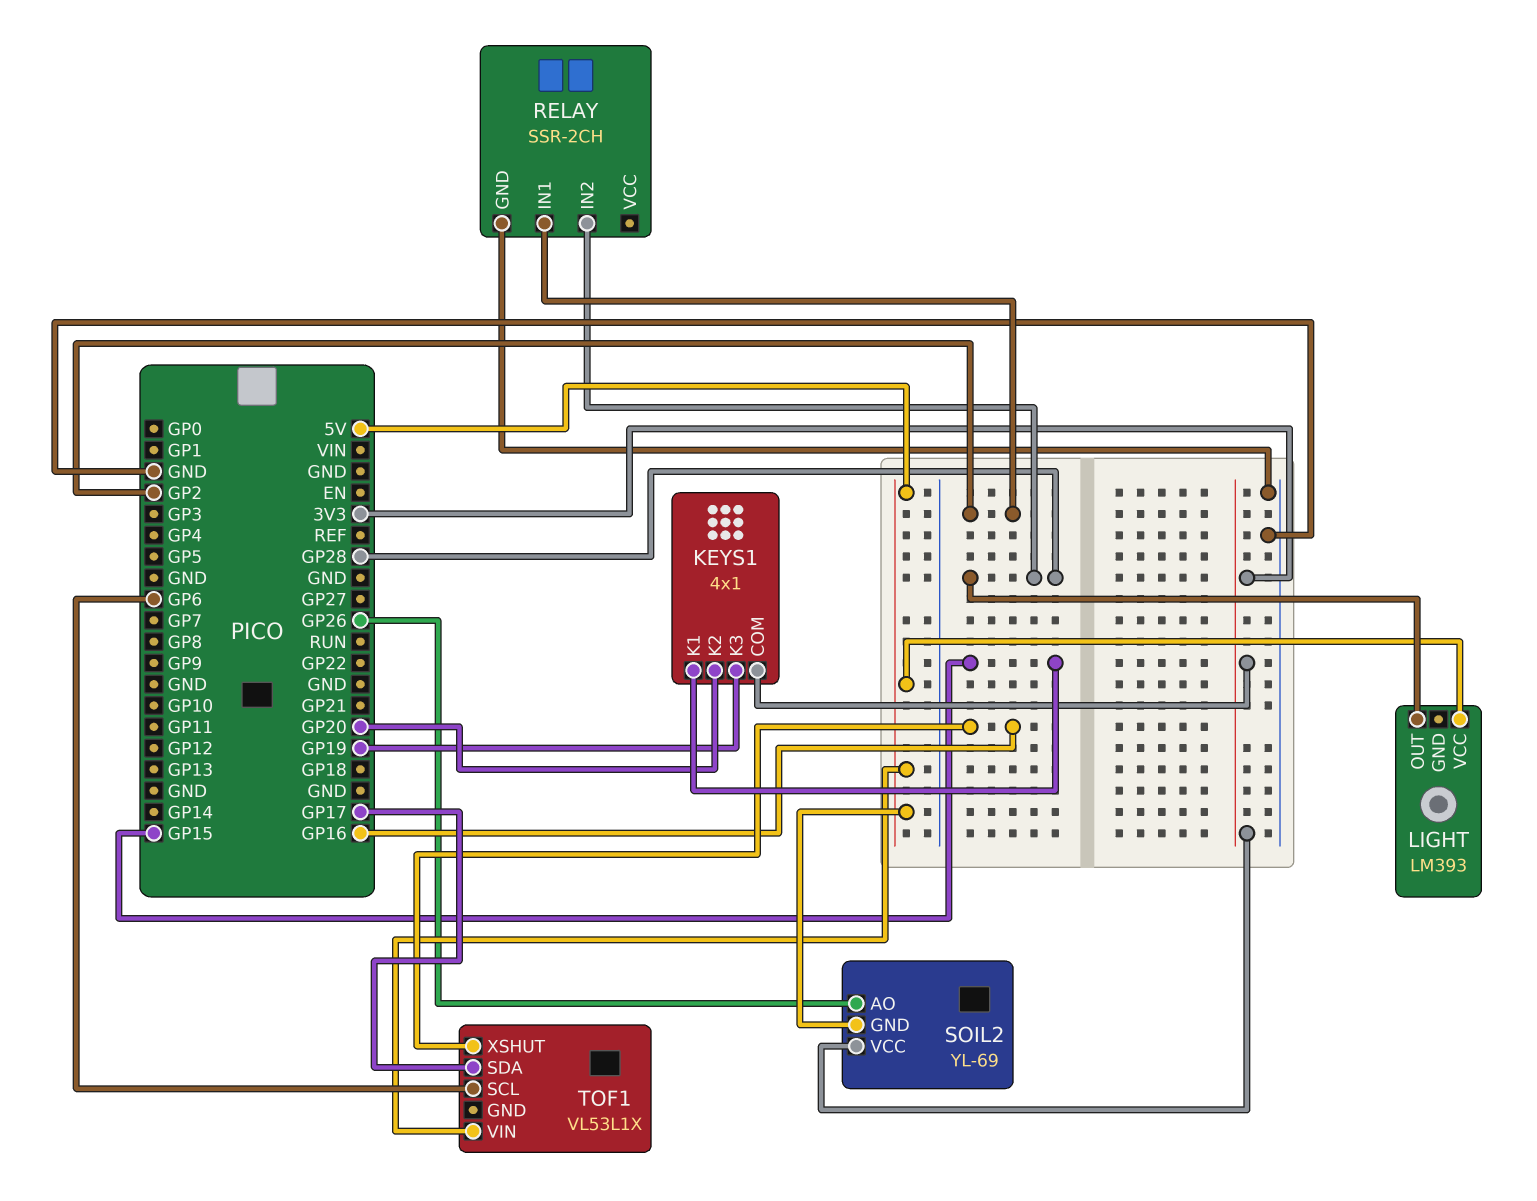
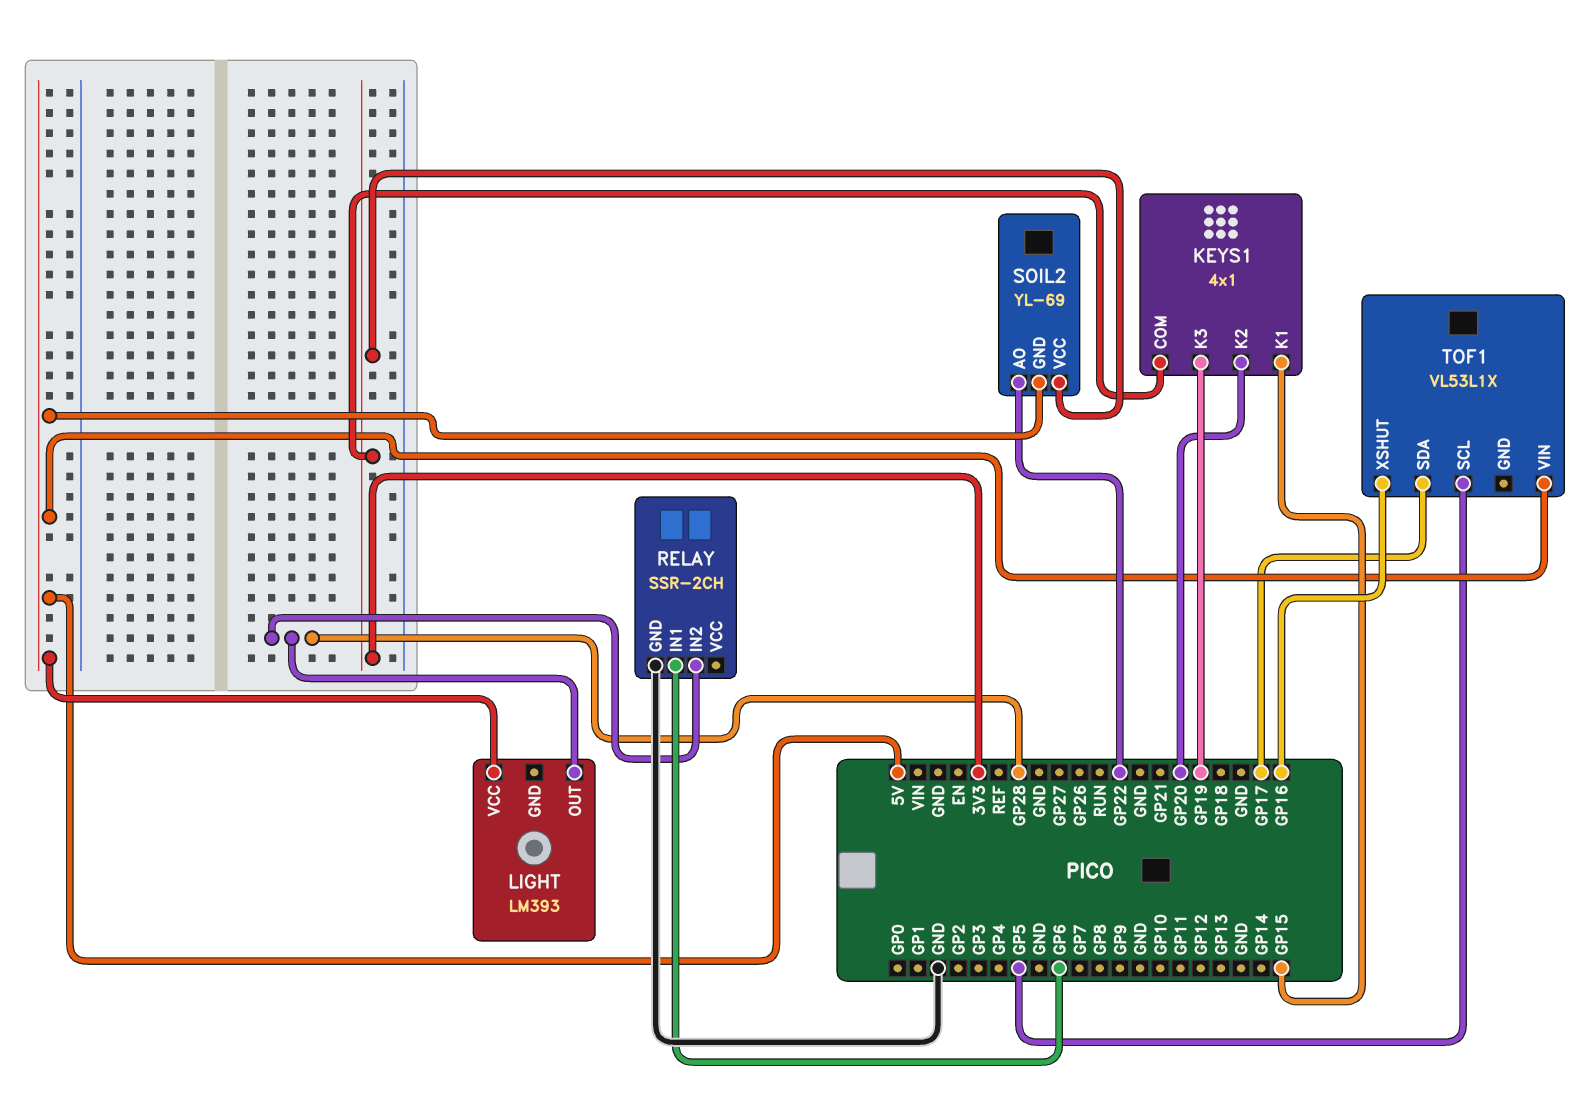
RELAY pin IN1: GP2 -> GP6
SOIL2 pin AO: GP26 -> GP22
TOF1 pin SCL: GP6 -> GP5

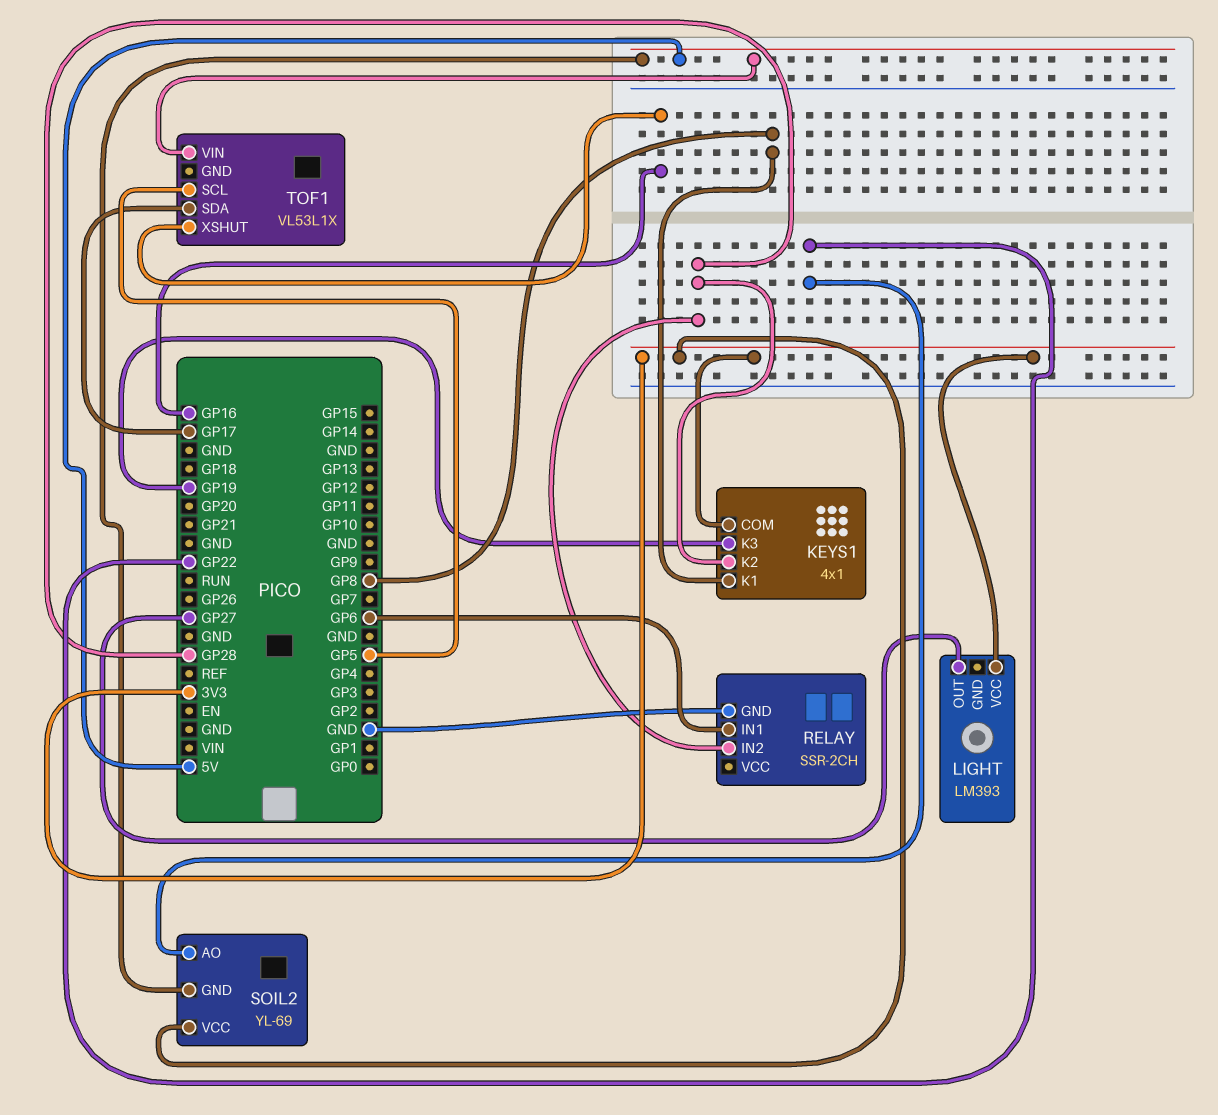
KEYS1 pin K1: GP15 -> GP8
KEYS1 pin K2: GP20 -> GP28
LIGHT pin OUT: GP28 -> GP27
LIGHT pin VCC: 5V -> 3V3

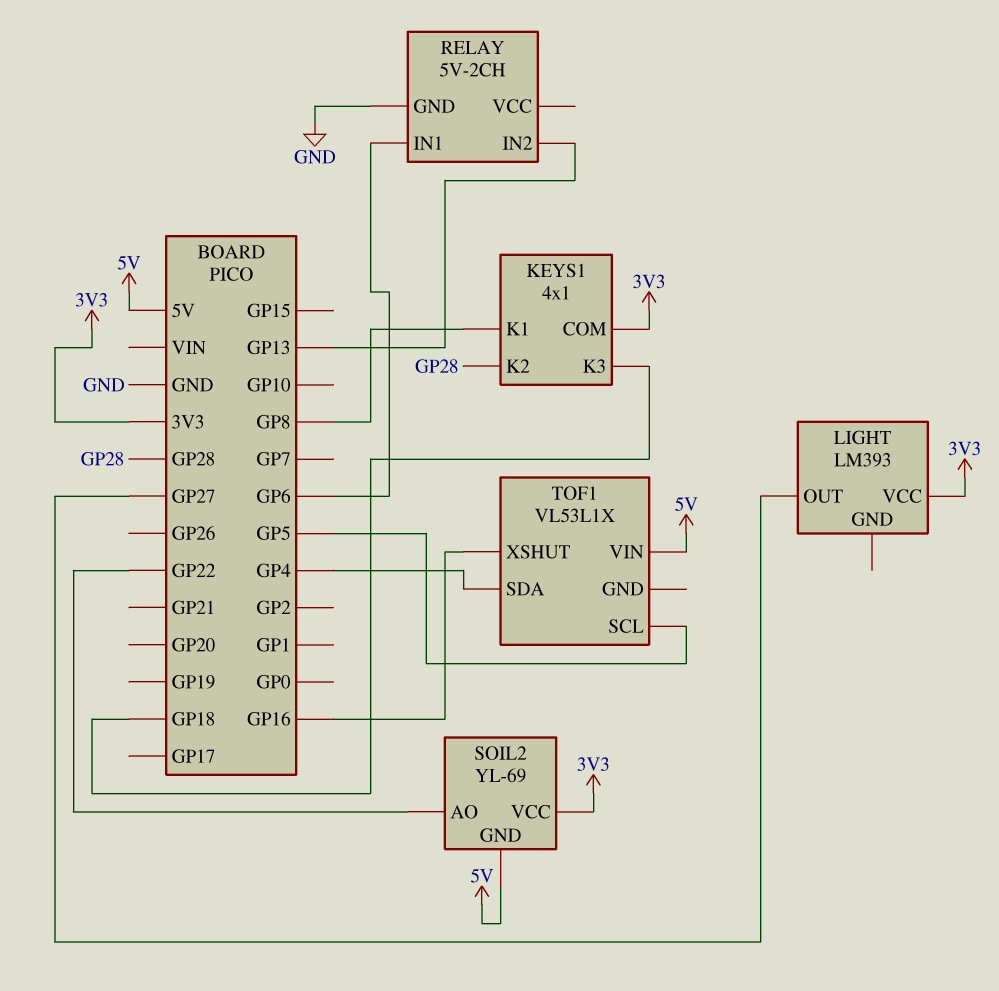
KEYS1 pin K3: GP19 -> GP18
RELAY: SSR-2CH -> 5V-2CH
RELAY pin IN2: GP28 -> GP13
TOF1 pin SDA: GP17 -> GP4

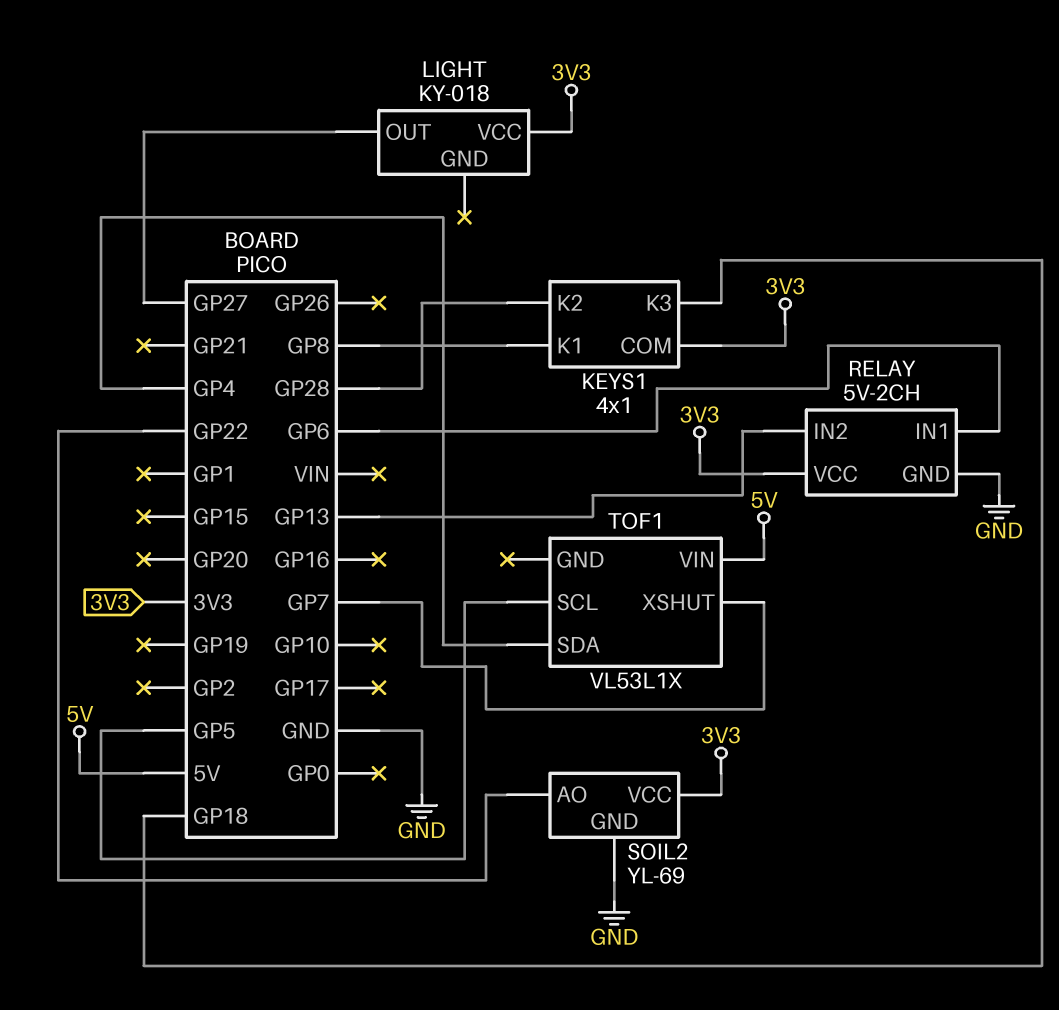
LIGHT: LM393 -> KY-018
RELAY pin VCC: none -> 3V3
SOIL2 pin GND: 5V -> GND
TOF1 pin XSHUT: GP16 -> GP7

